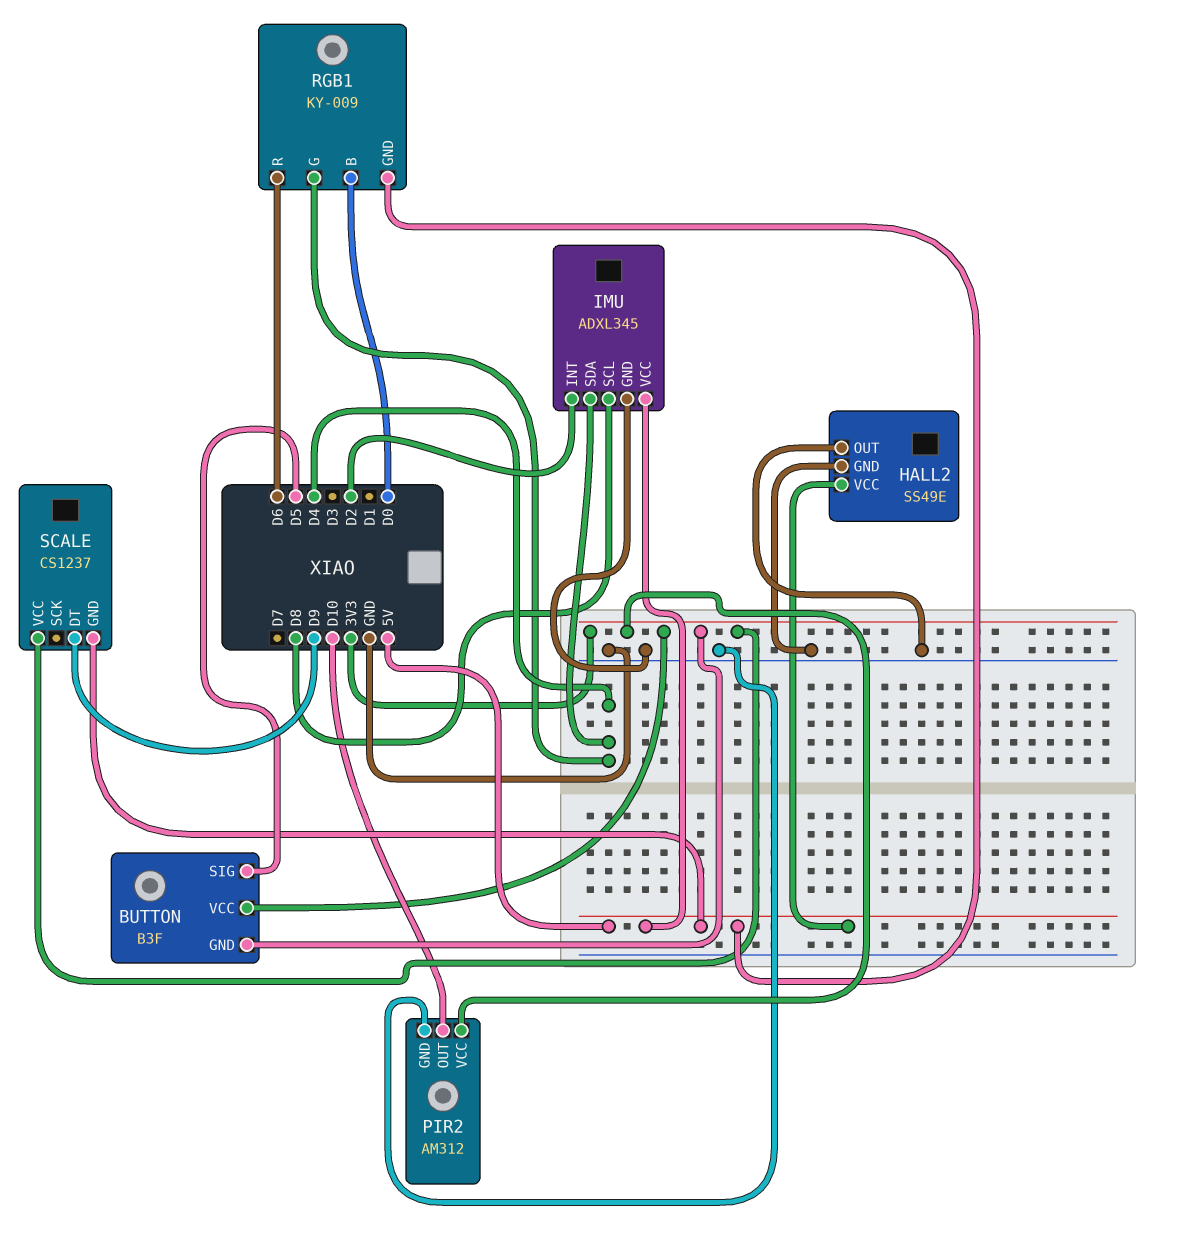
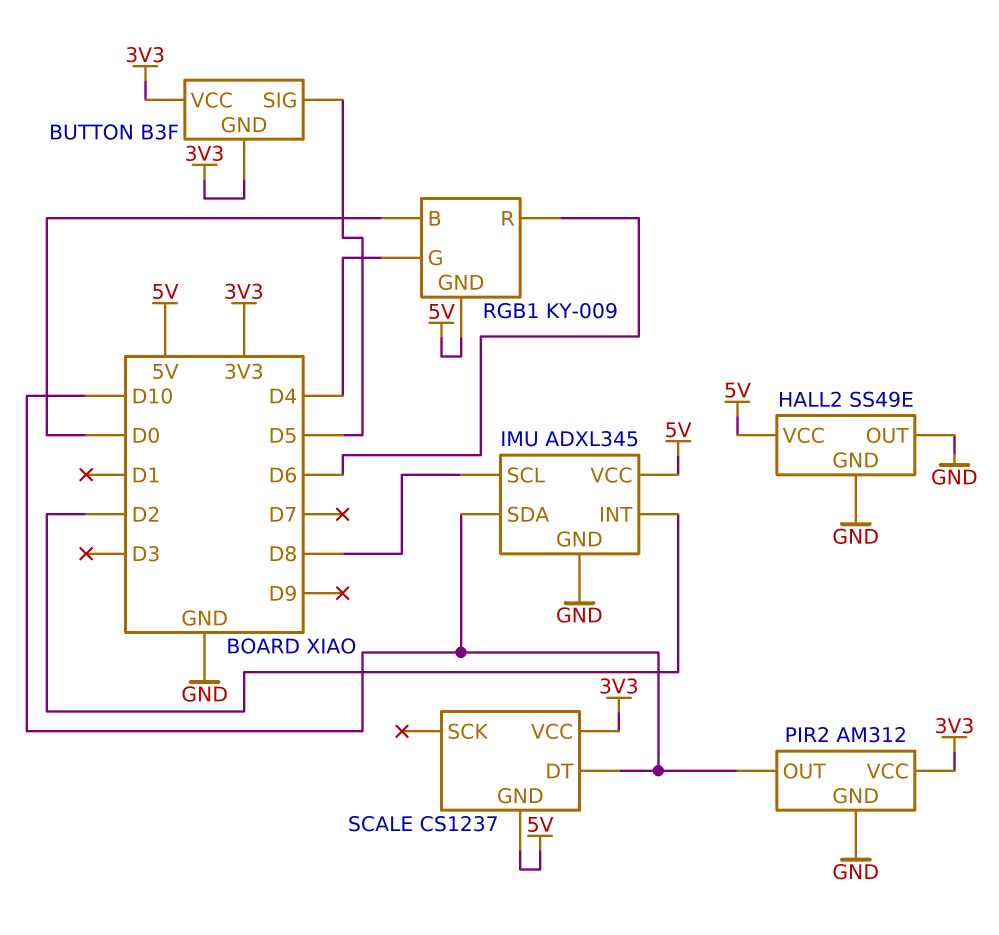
IMU pin SDA: D4 -> D10
SCALE pin DT: D9 -> D10

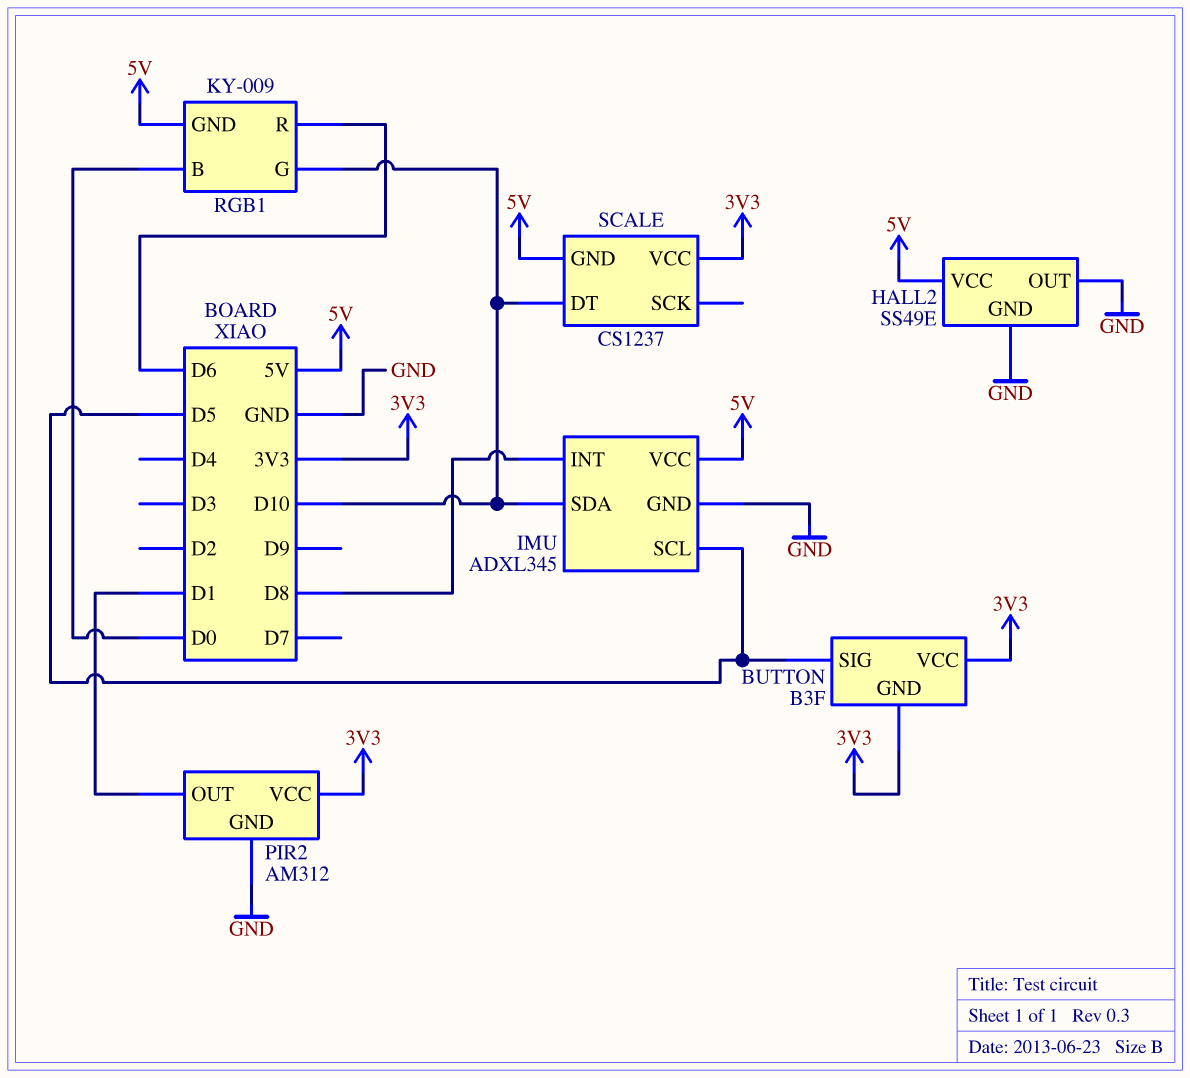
IMU pin INT: D2 -> D8
IMU pin SCL: D8 -> D5
PIR2 pin OUT: D10 -> D1
RGB1 pin G: D4 -> D10

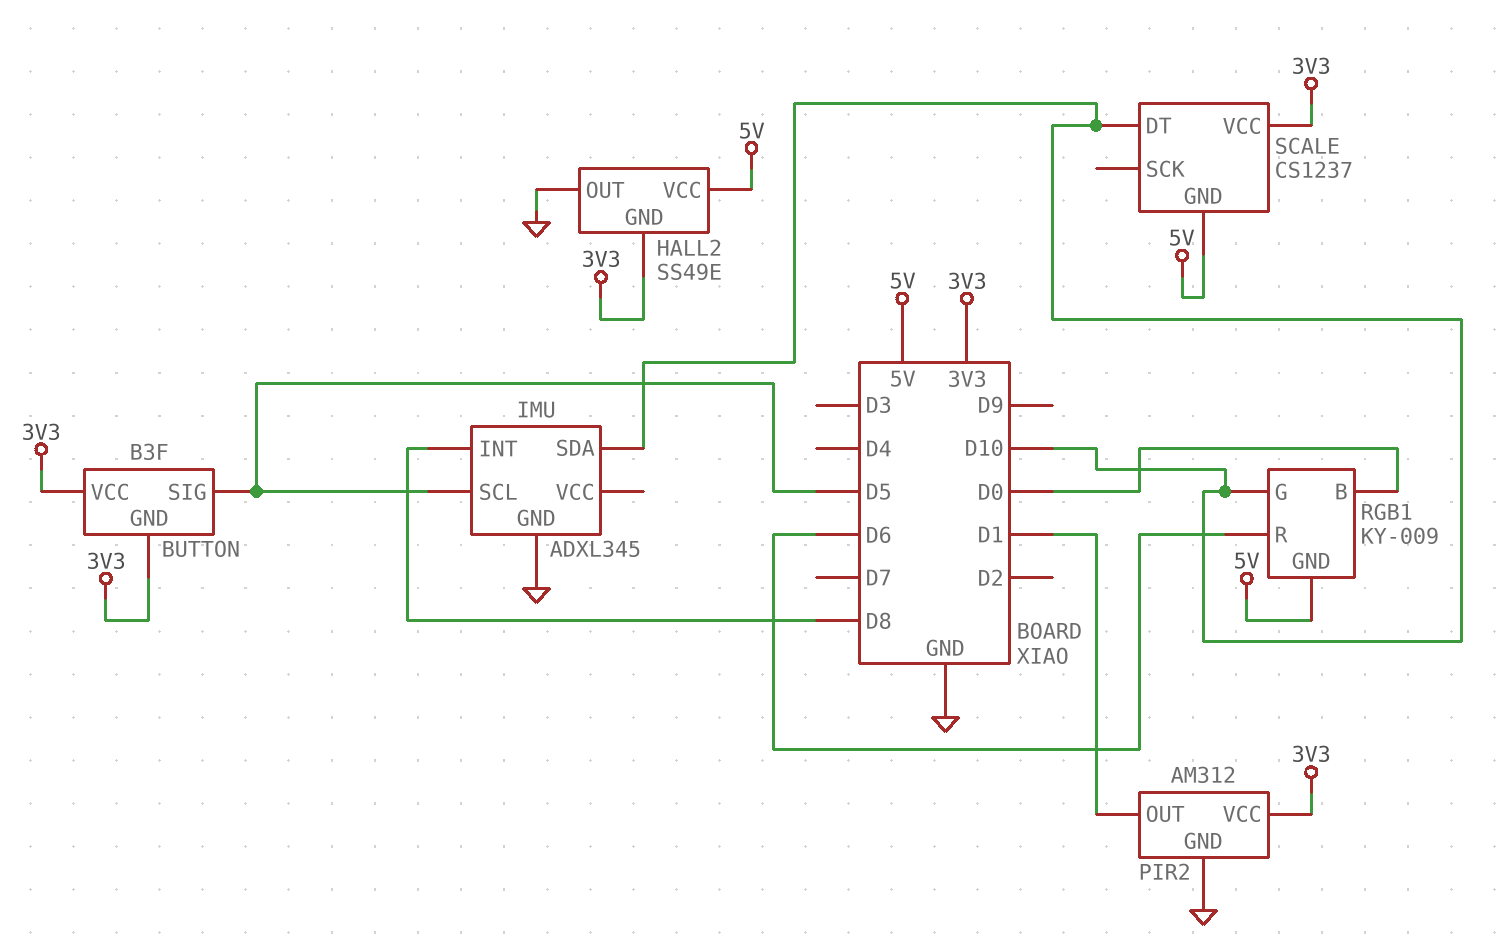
HALL2 pin GND: GND -> 3V3
IMU pin VCC: 5V -> none

